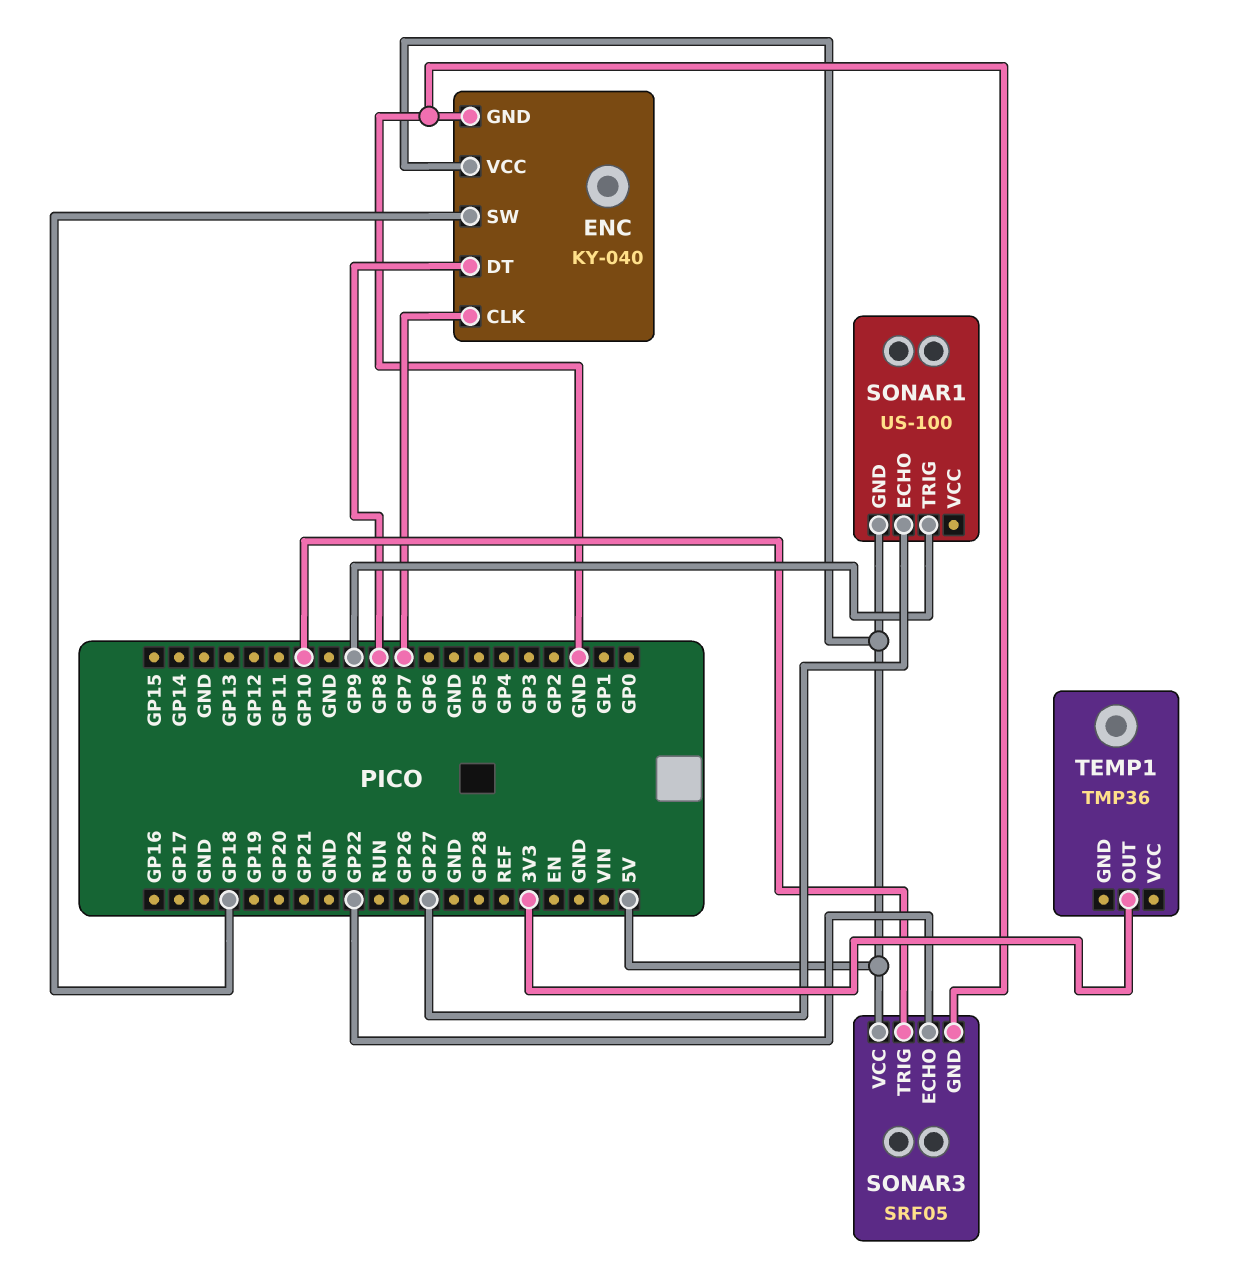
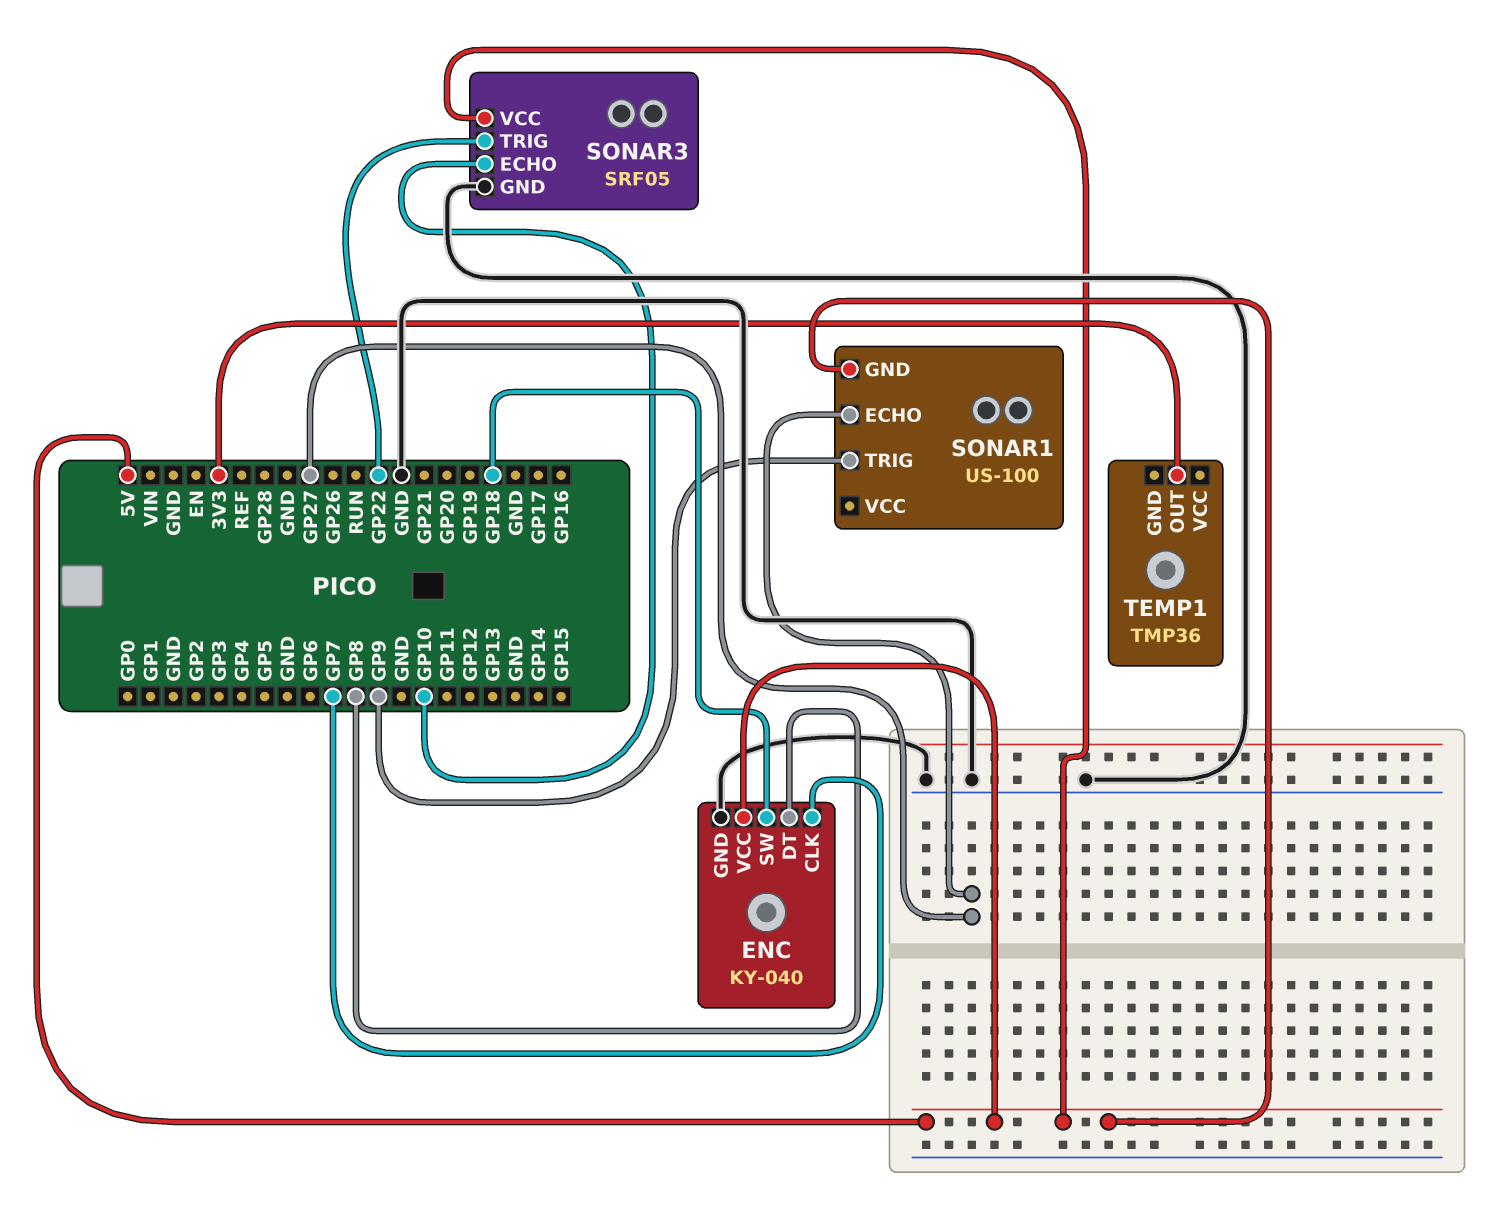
SONAR3 pin ECHO: GP22 -> GP10
SONAR3 pin TRIG: GP10 -> GP22

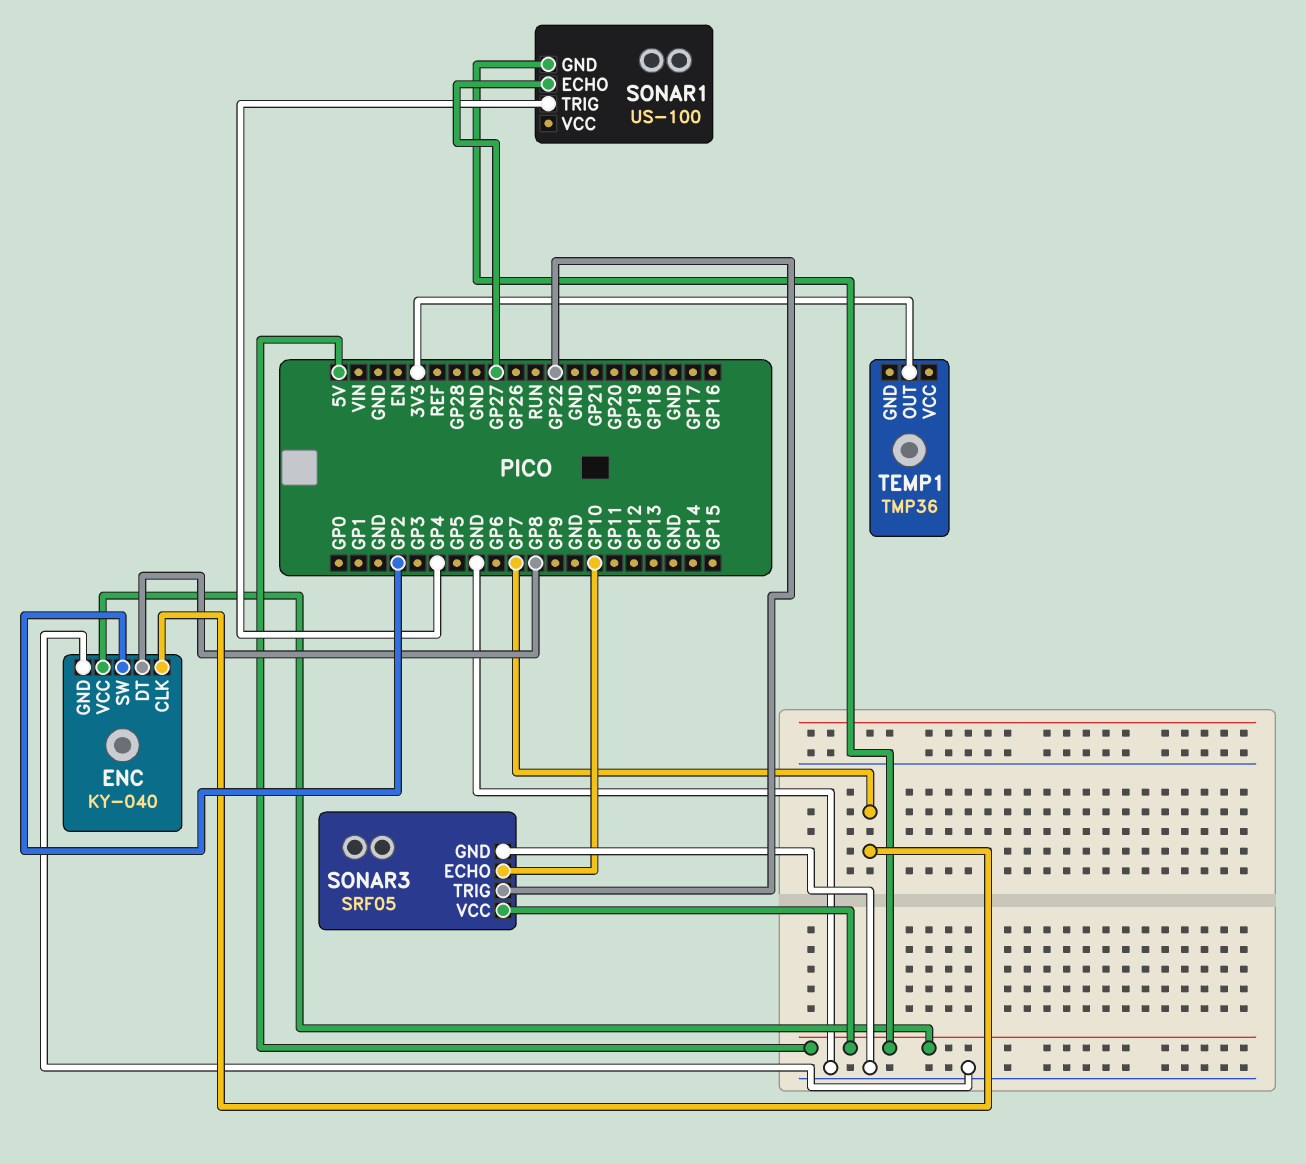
ENC pin SW: GP18 -> GP2
SONAR1 pin TRIG: GP9 -> GP4

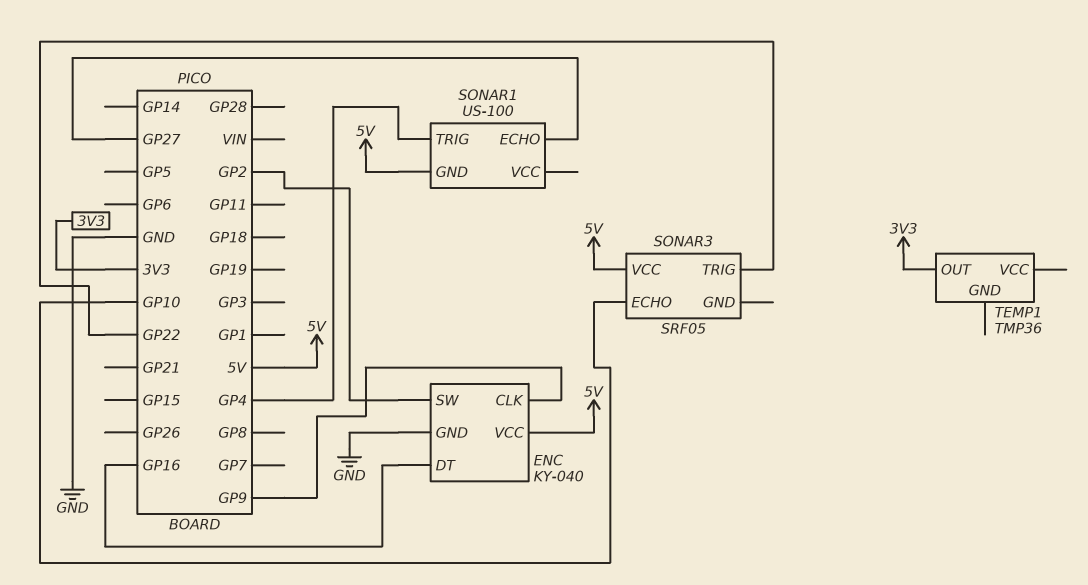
ENC pin CLK: GP7 -> GP9
ENC pin DT: GP8 -> GP16
SONAR3 pin GND: GND -> none

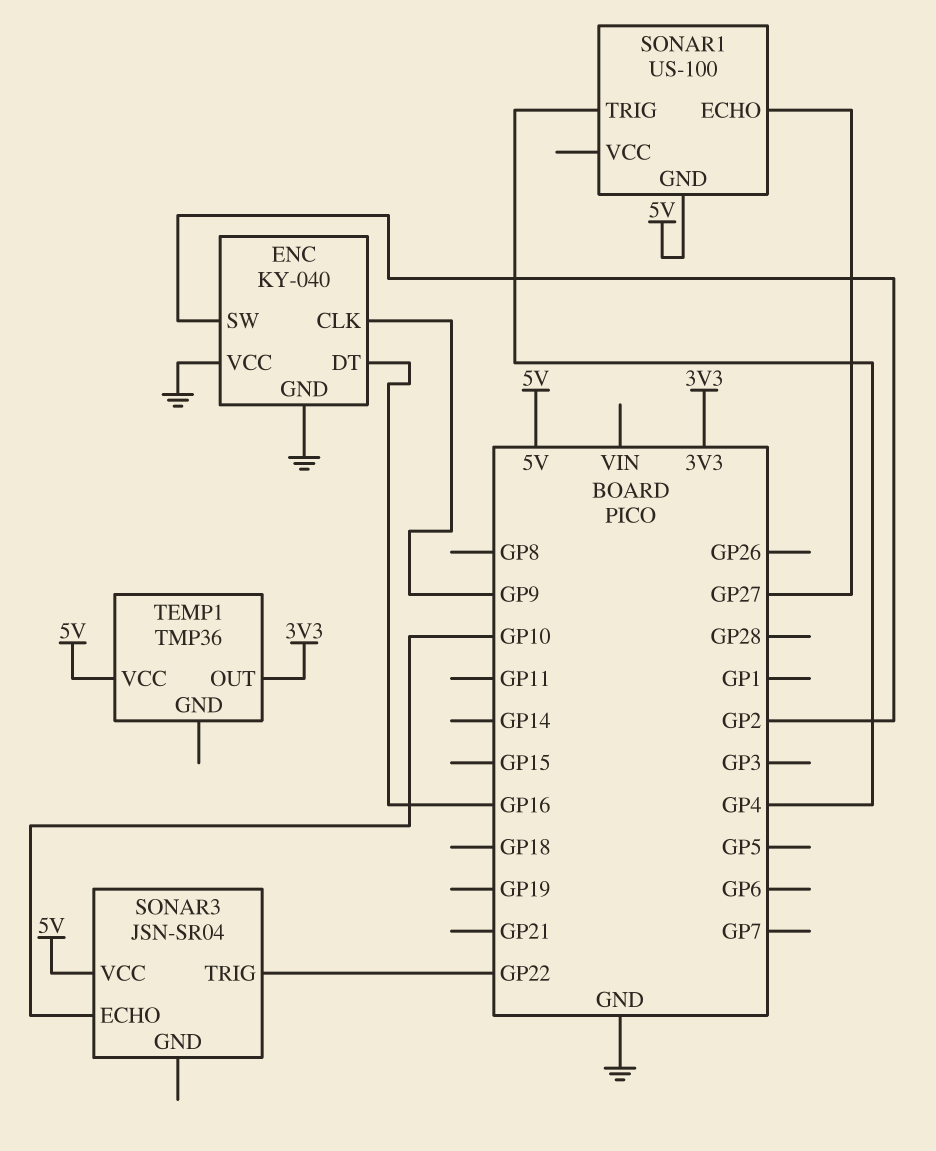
ENC pin VCC: 5V -> GND
SONAR3: SRF05 -> JSN-SR04
TEMP1 pin VCC: none -> 5V

